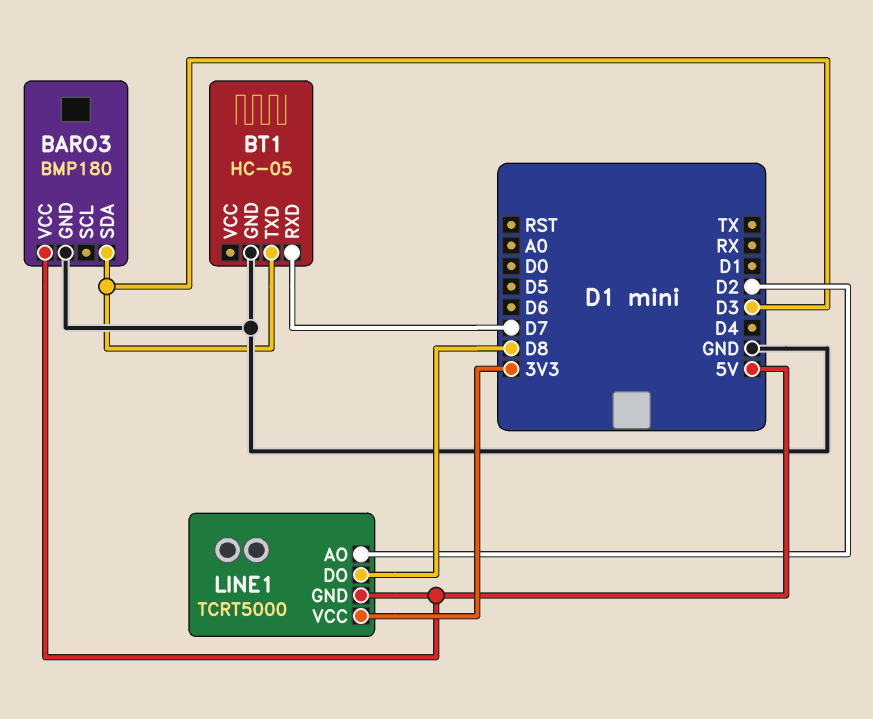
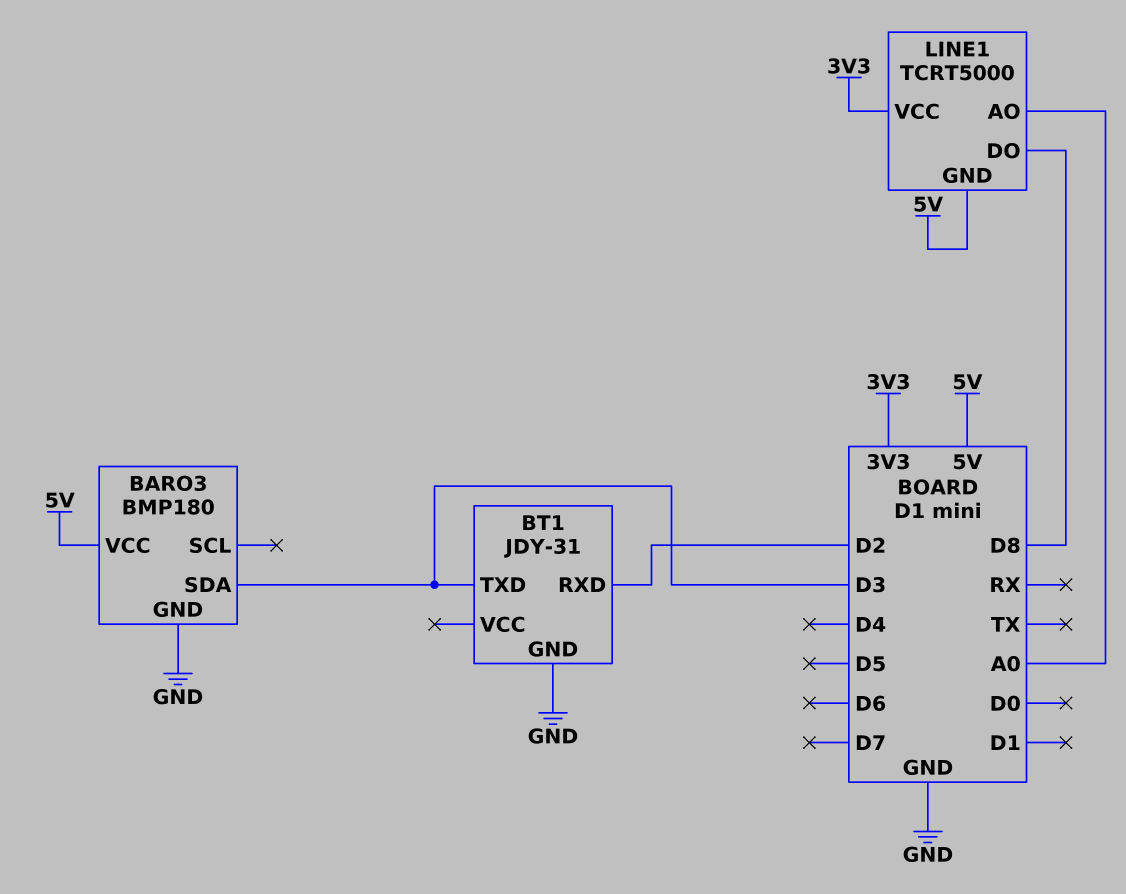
BT1: HC-05 -> JDY-31
BT1 pin RXD: D7 -> D2
LINE1 pin AO: D2 -> A0

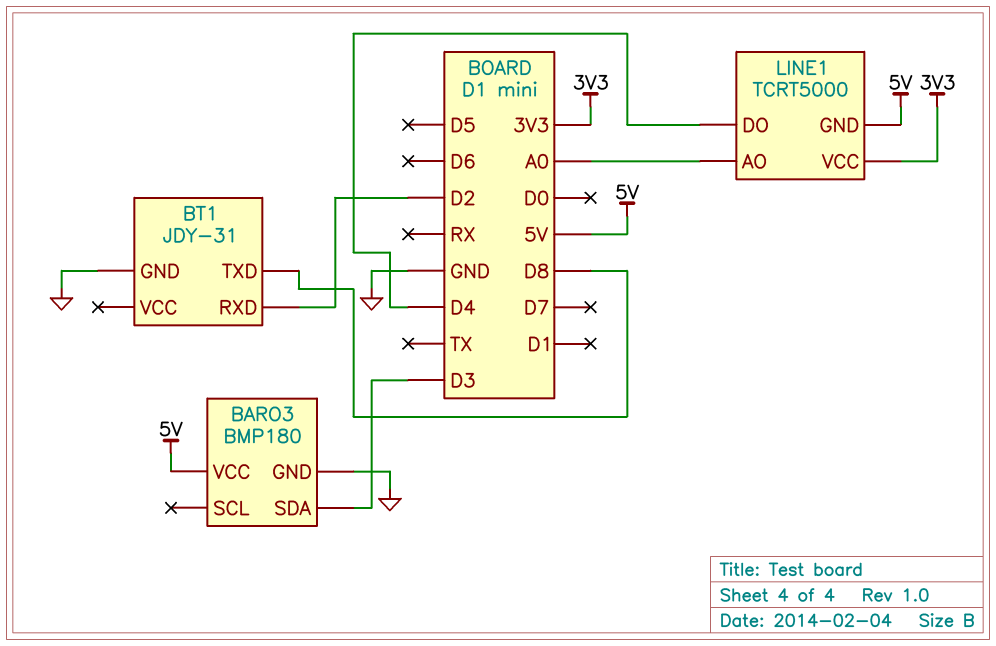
BT1 pin TXD: D3 -> D8
LINE1 pin DO: D8 -> D4

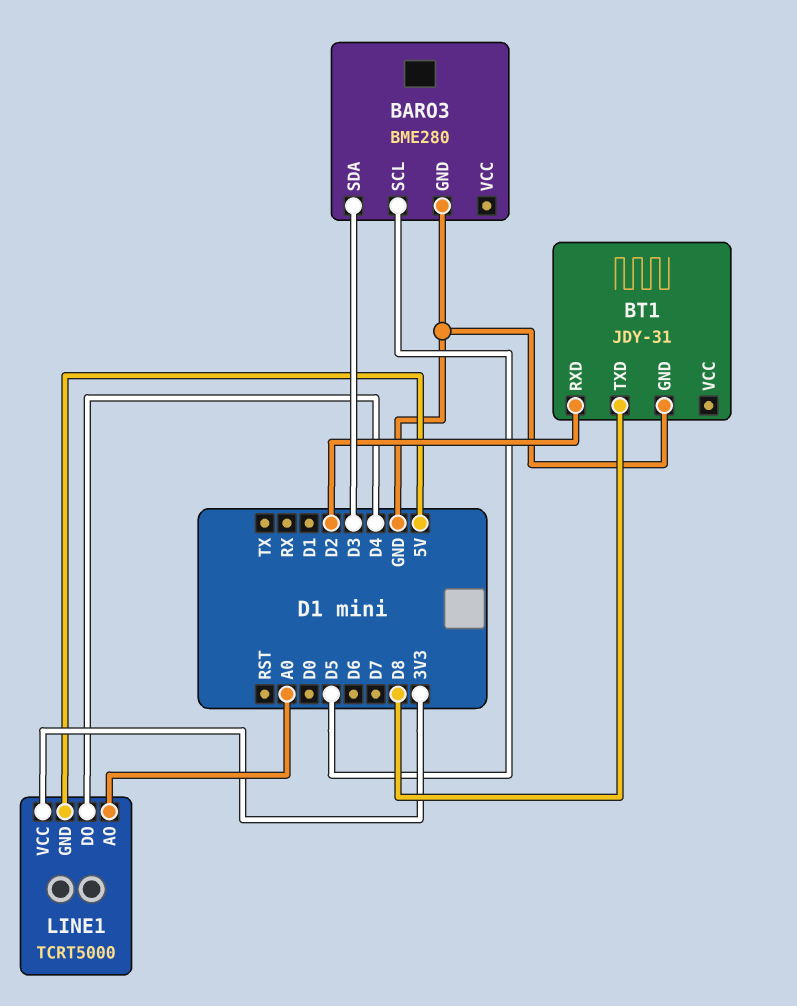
BARO3: BMP180 -> BME280
BARO3 pin SCL: none -> D5
BARO3 pin VCC: 5V -> none

